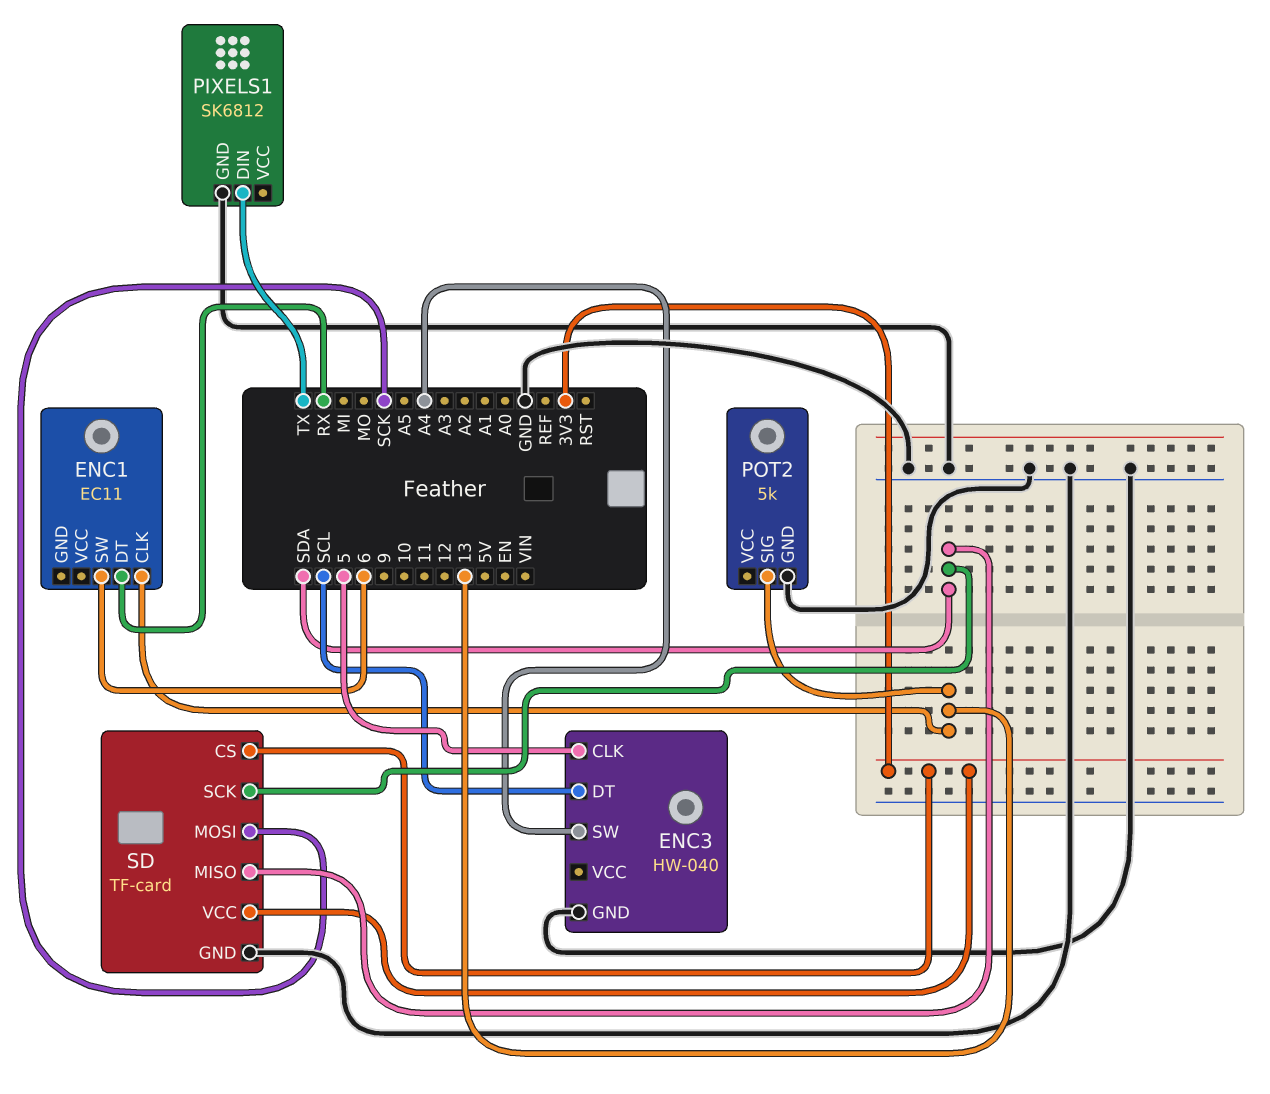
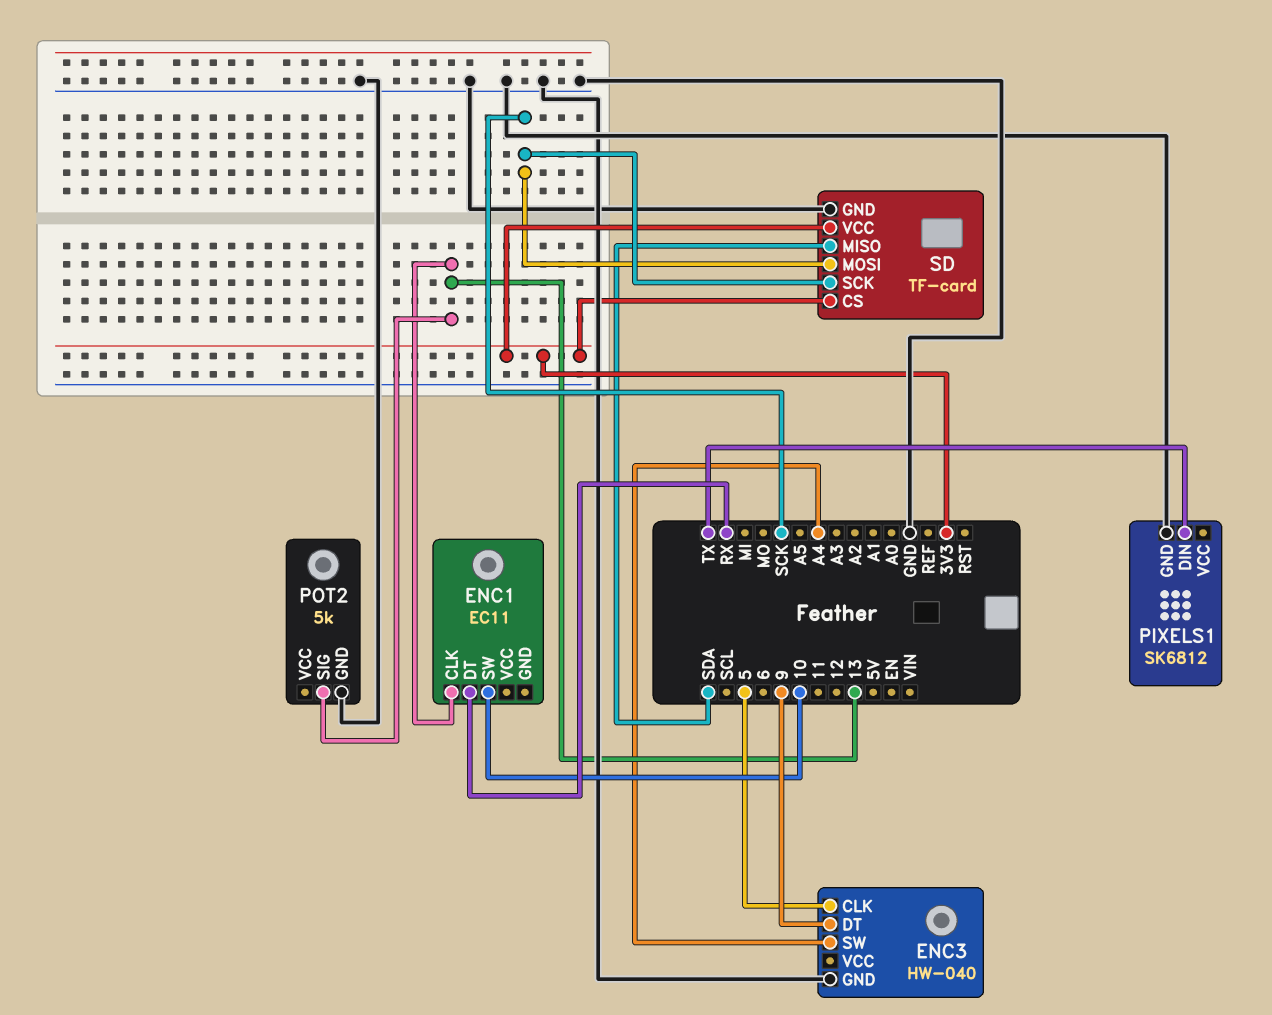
ENC1 pin SW: 6 -> 10
ENC3 pin DT: SCL -> 9
SD pin SCK: SDA -> SCK

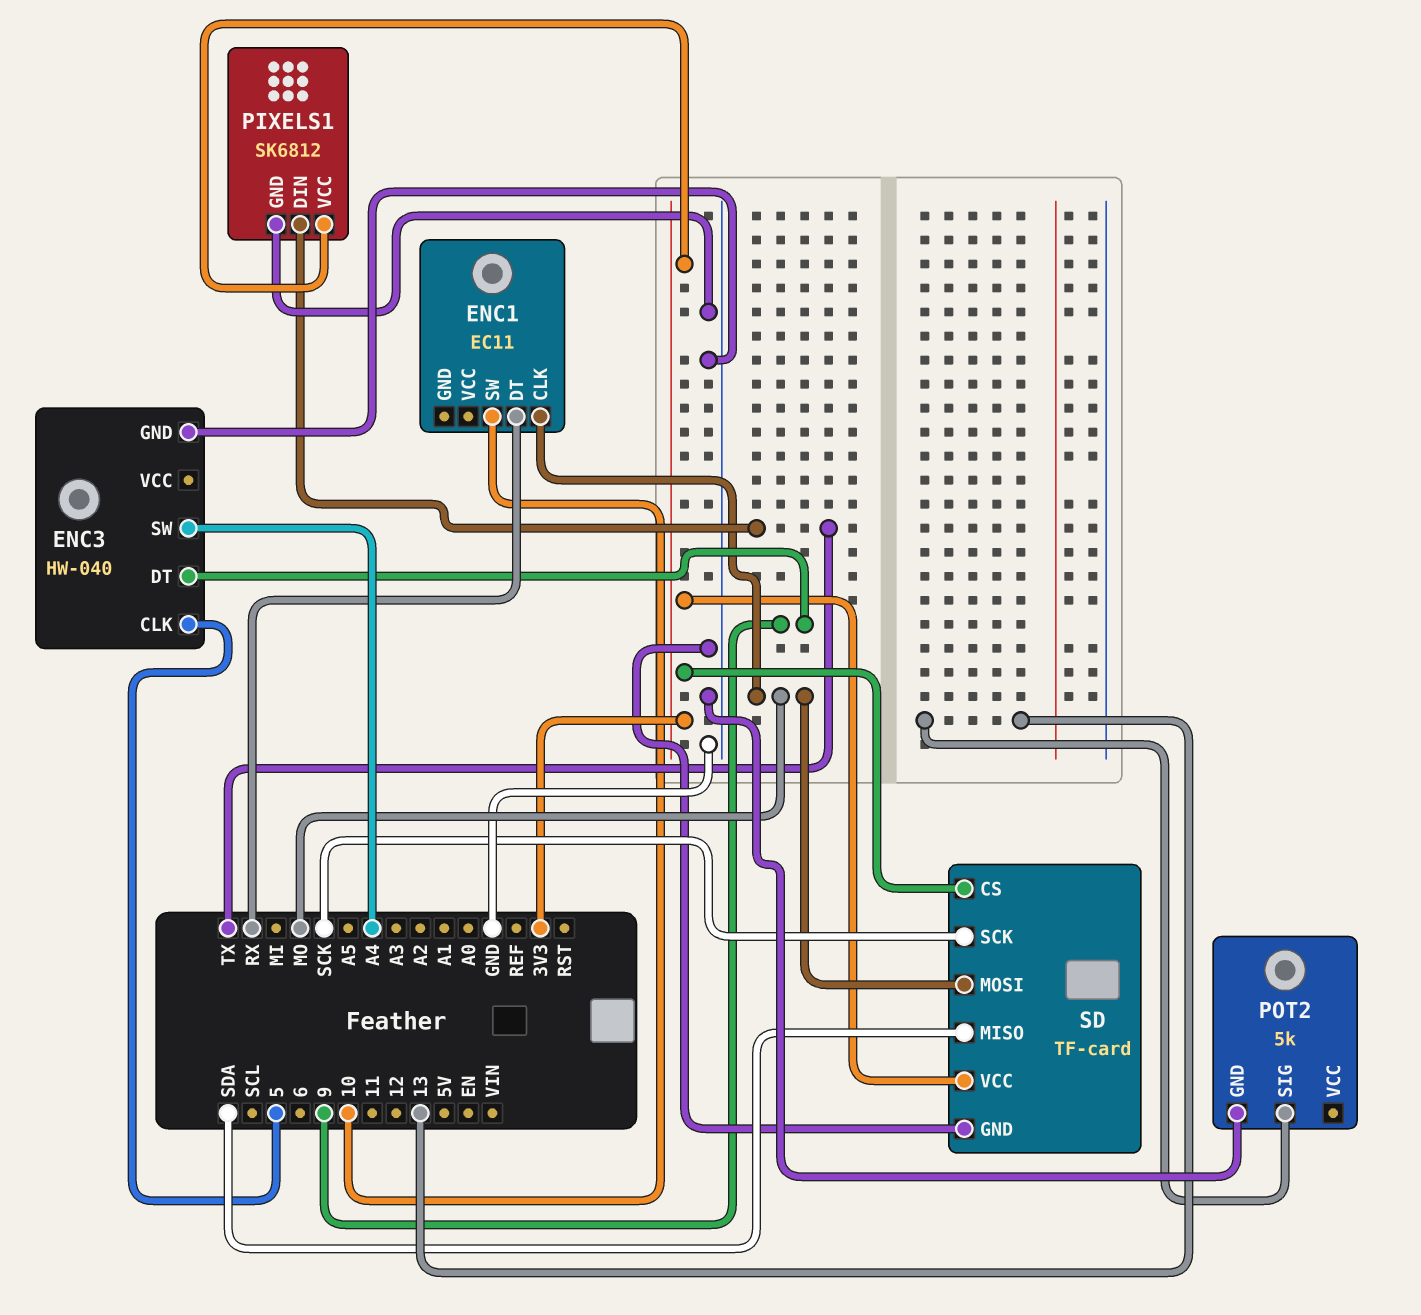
ENC1 pin CLK: 13 -> MO
PIXELS1 pin VCC: none -> 3V3
SD pin MOSI: SCK -> MO

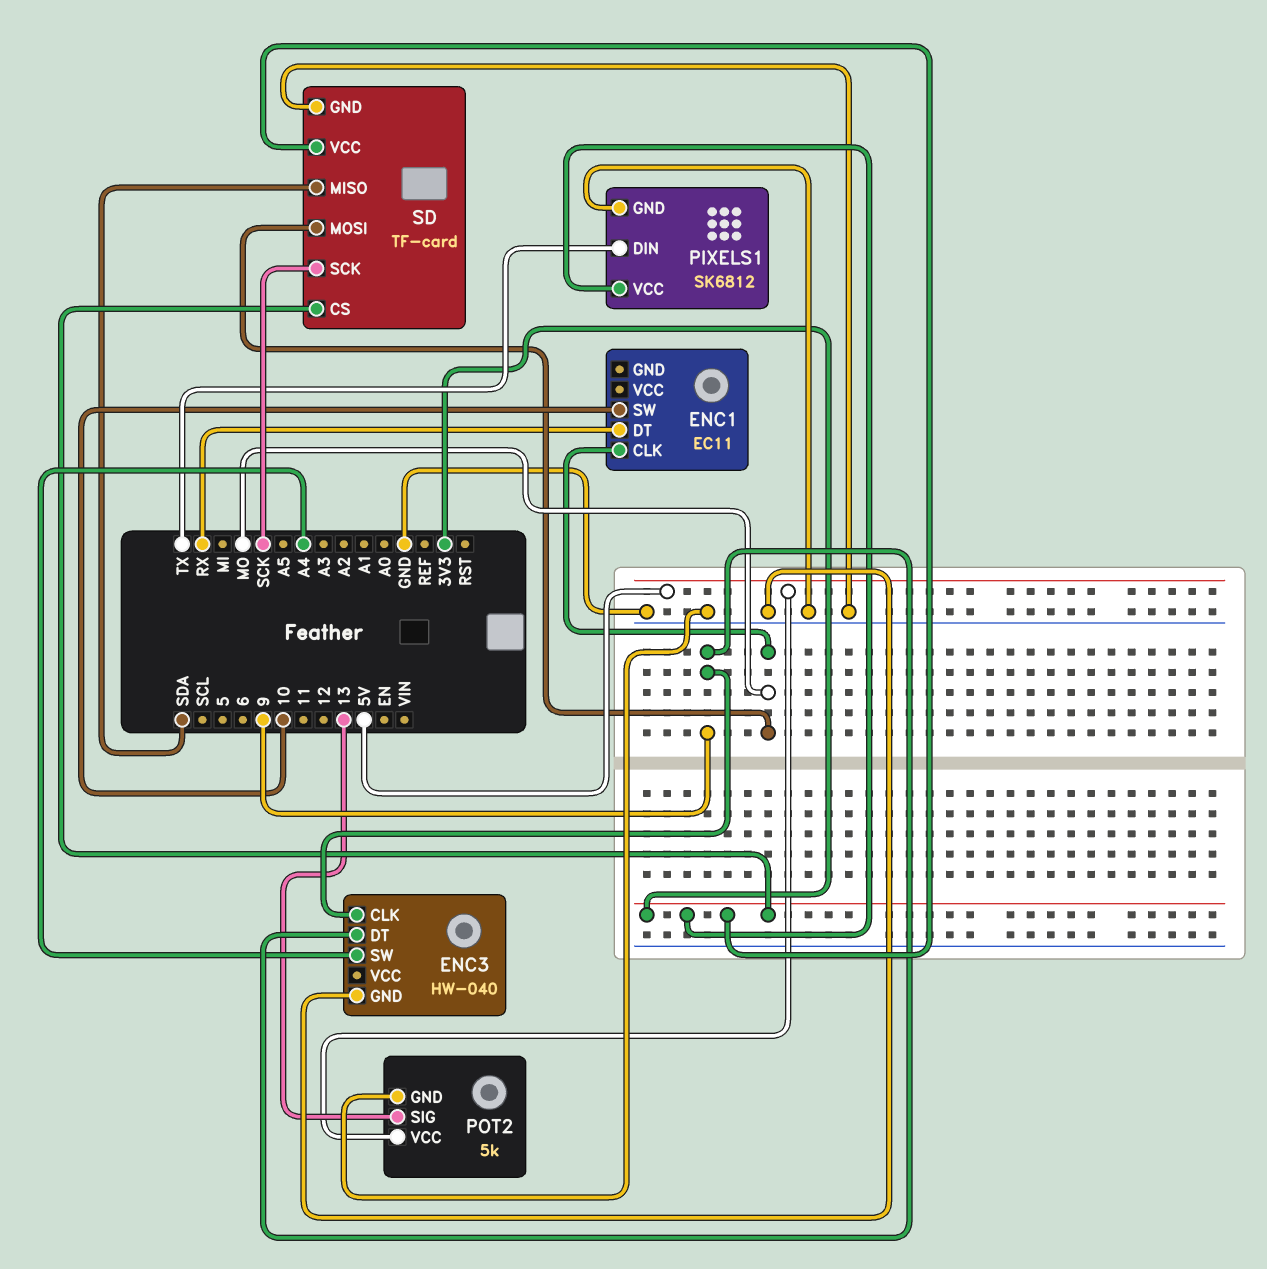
ENC3 pin CLK: 5 -> 9
POT2 pin VCC: none -> 5V

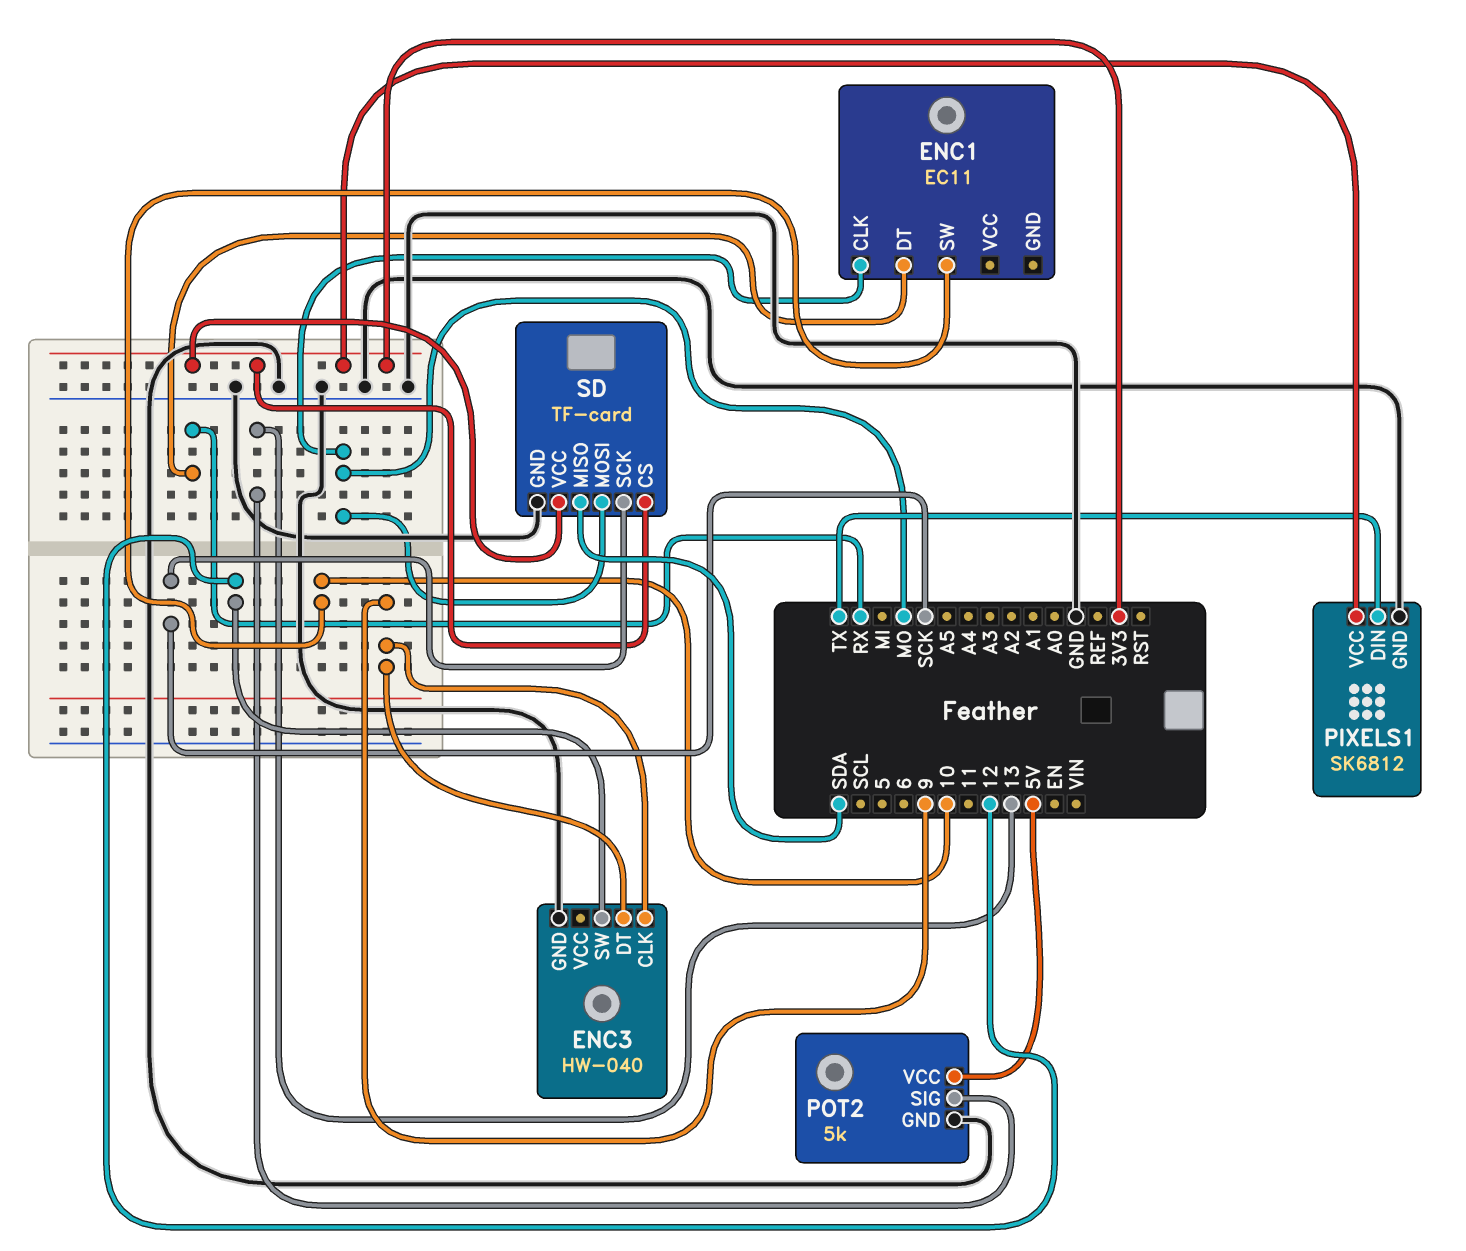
ENC3 pin SW: A4 -> 12

